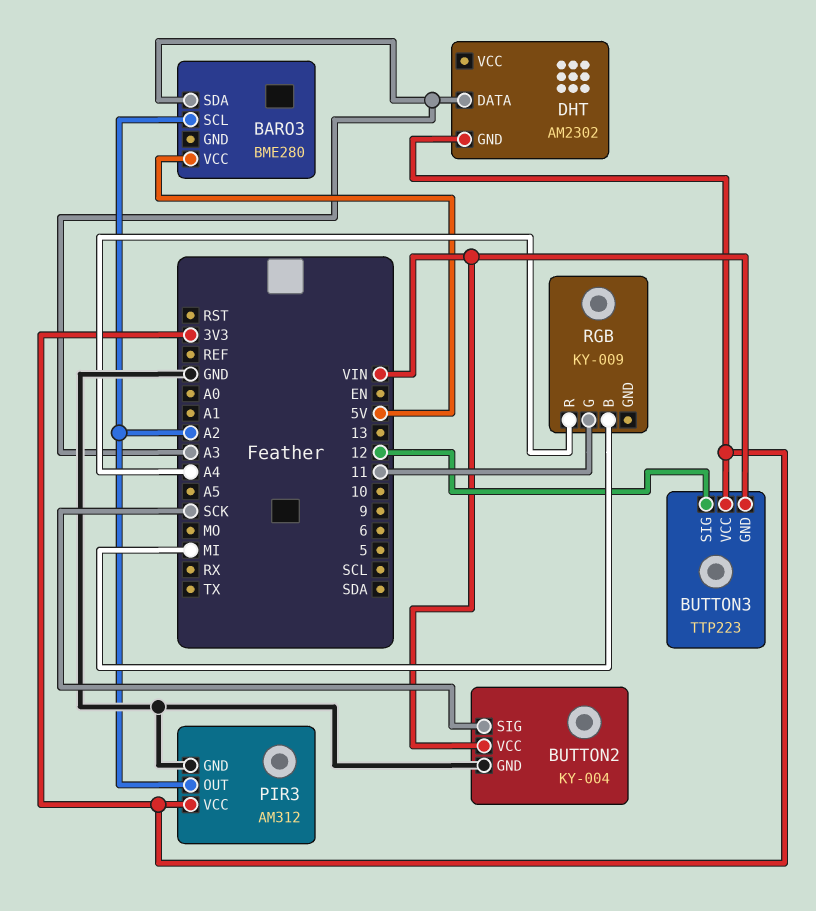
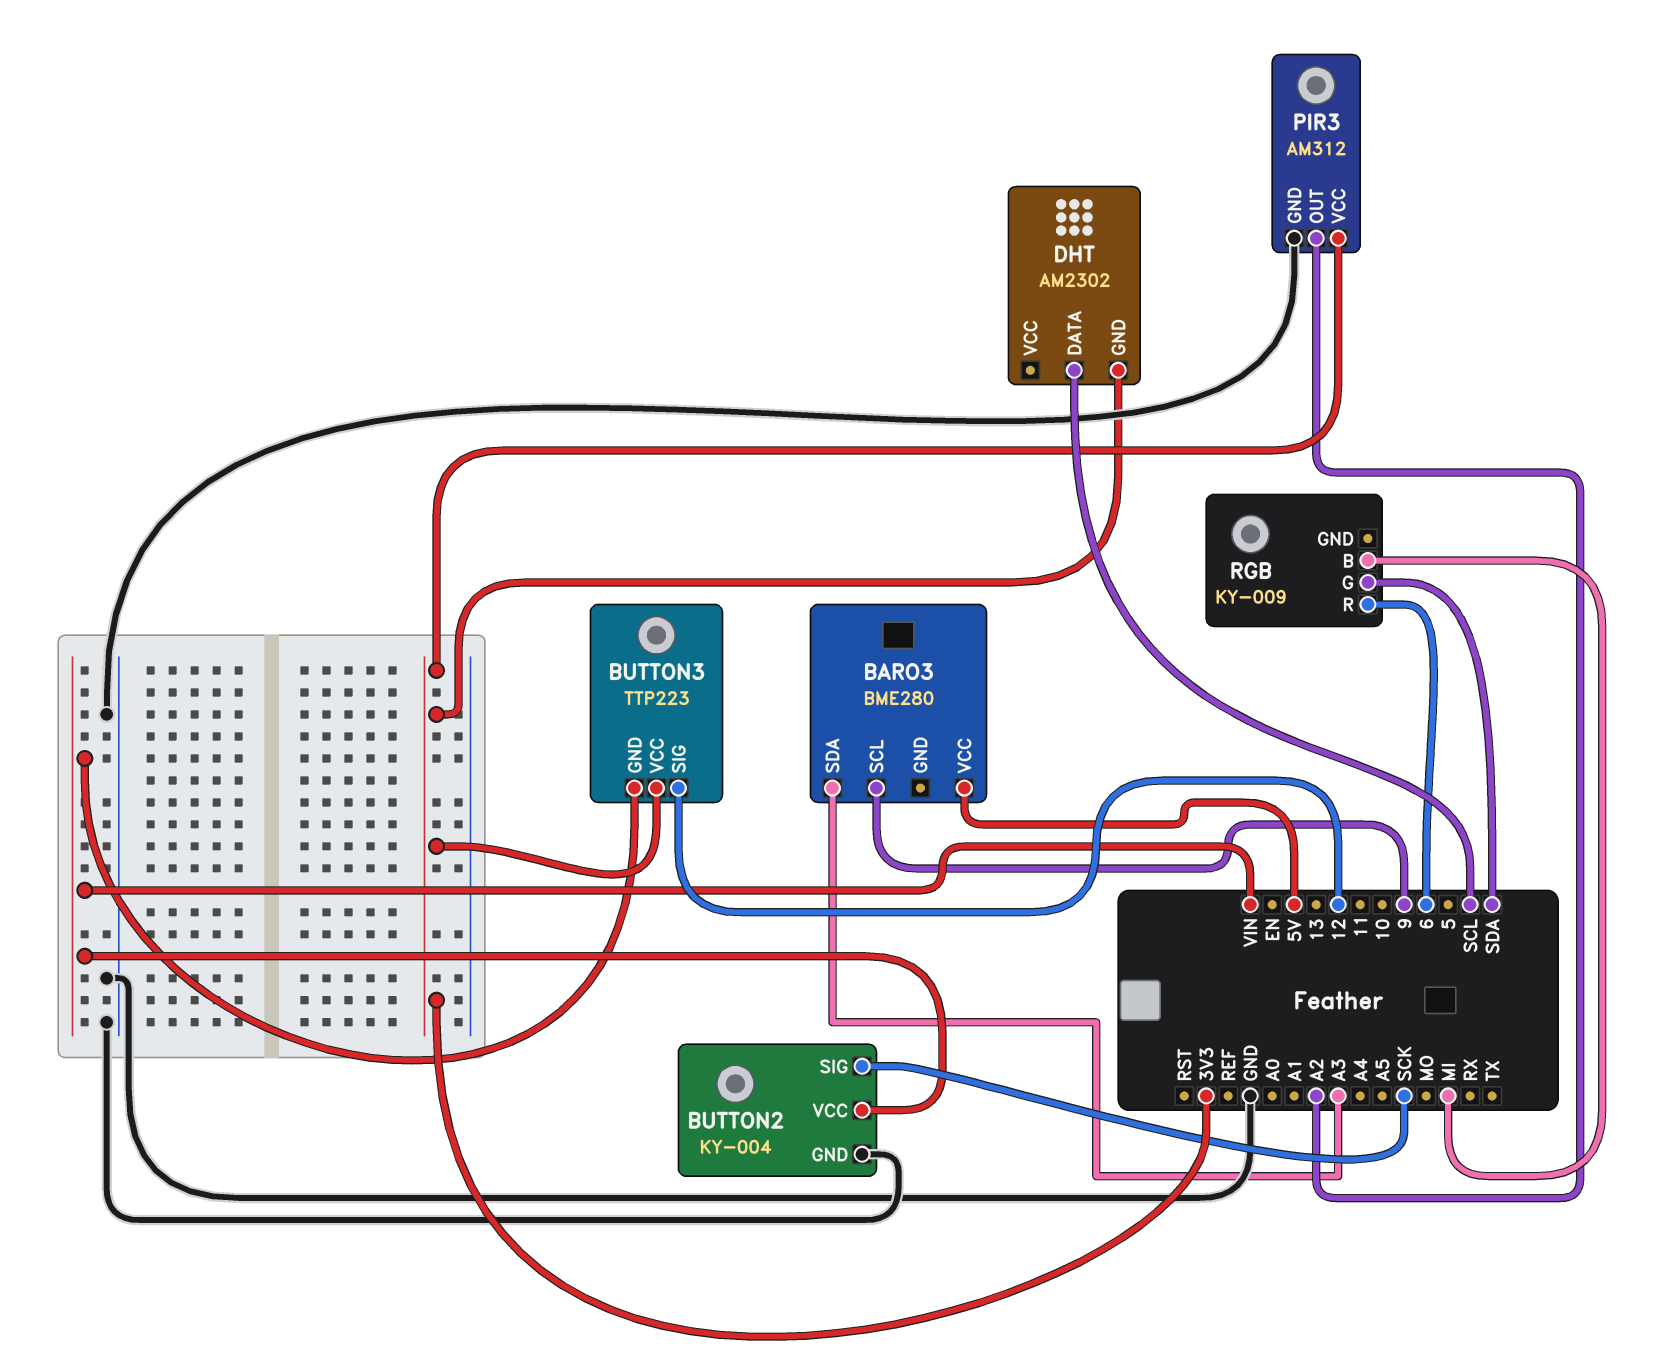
BARO3 pin SCL: A2 -> 9
DHT pin DATA: A3 -> SCL
RGB pin G: 11 -> SDA
RGB pin R: A4 -> 6

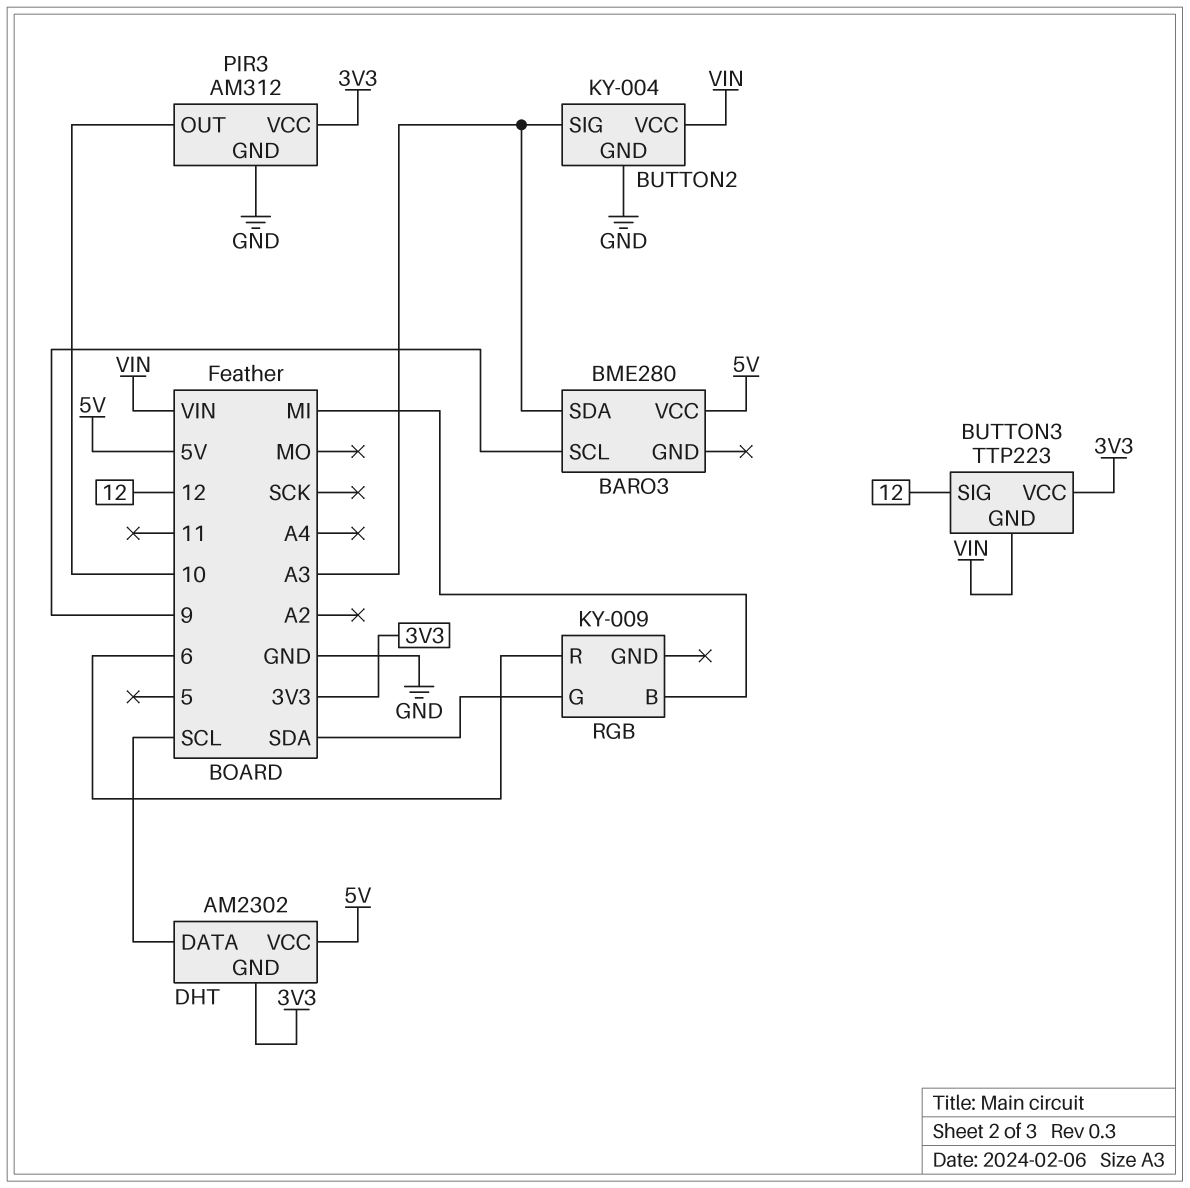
BUTTON2 pin SIG: SCK -> A3
DHT pin VCC: none -> 5V
PIR3 pin OUT: A2 -> 10

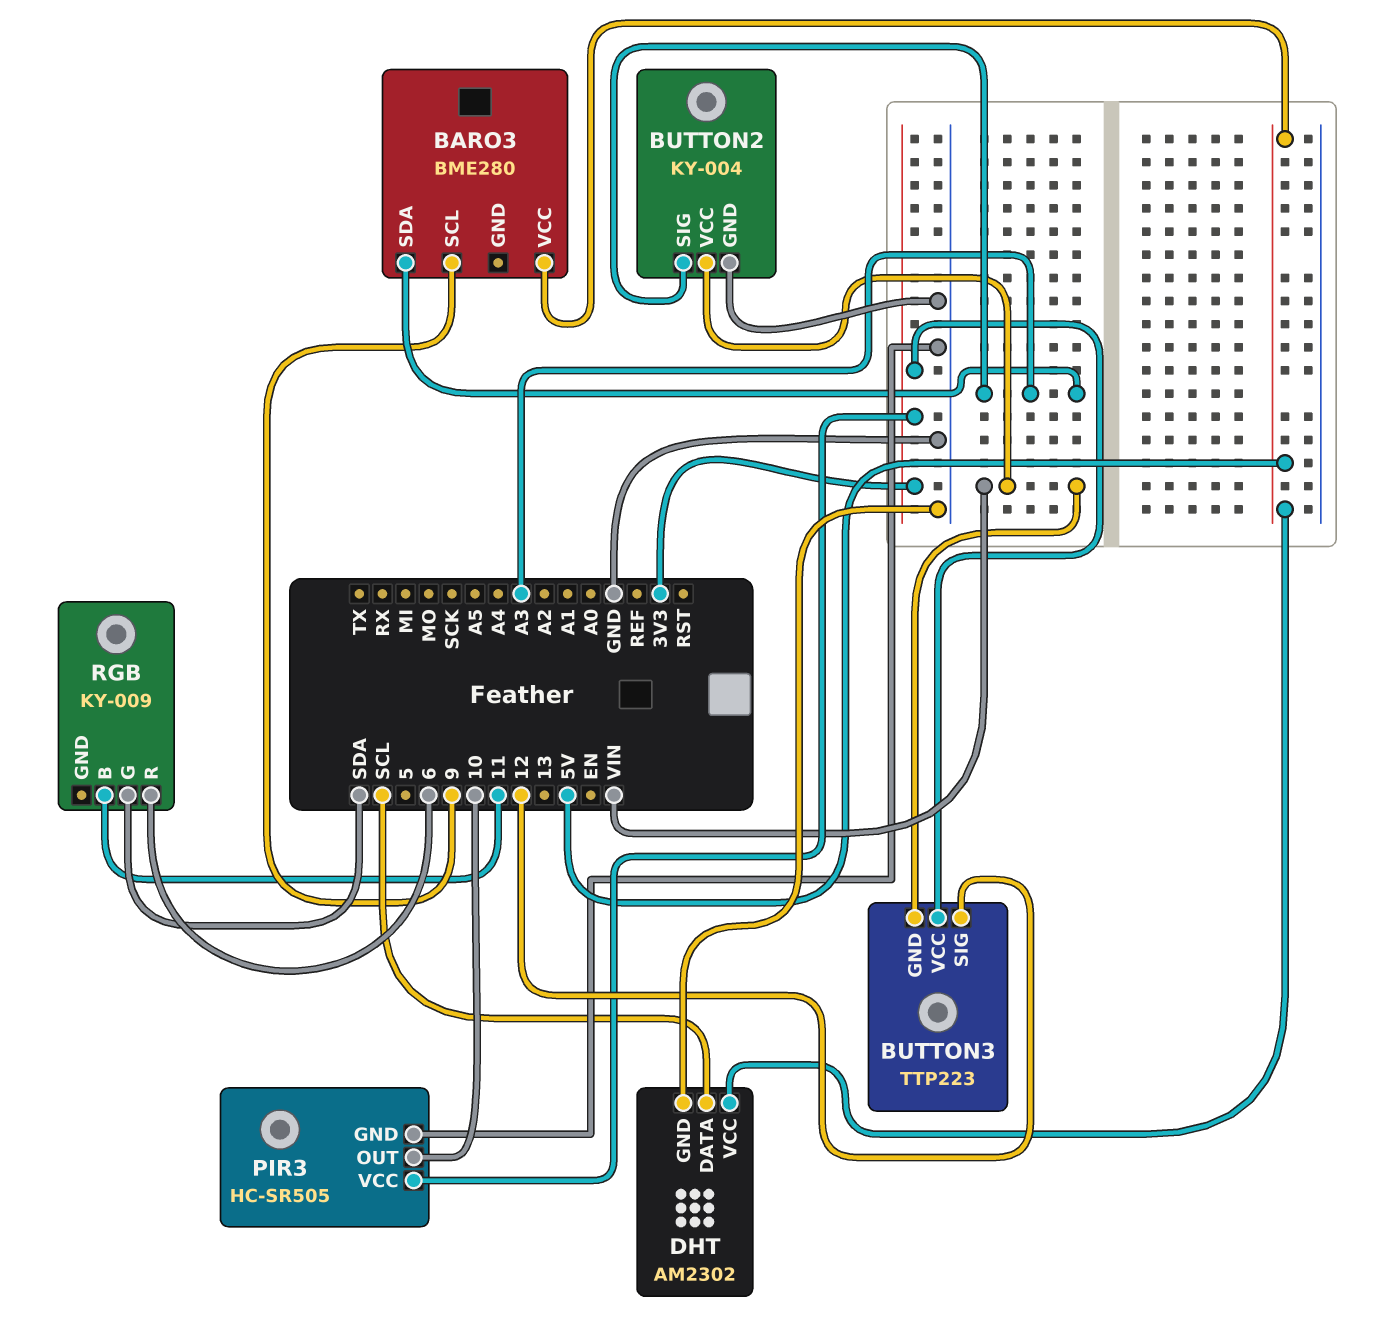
DHT pin GND: 3V3 -> GND
PIR3: AM312 -> HC-SR505
RGB pin B: MI -> 11

